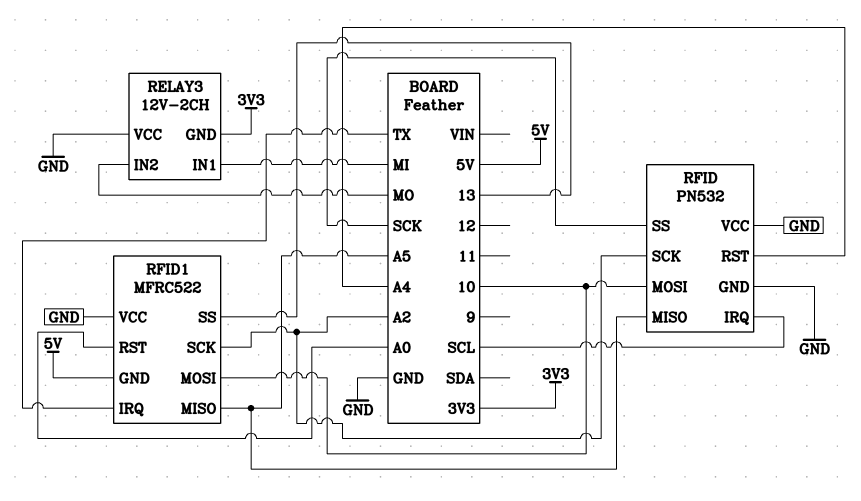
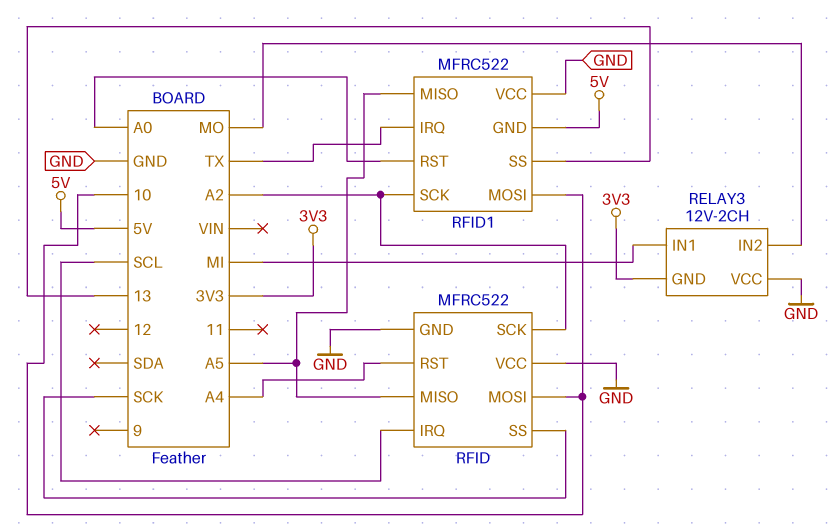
RFID: PN532 -> MFRC522

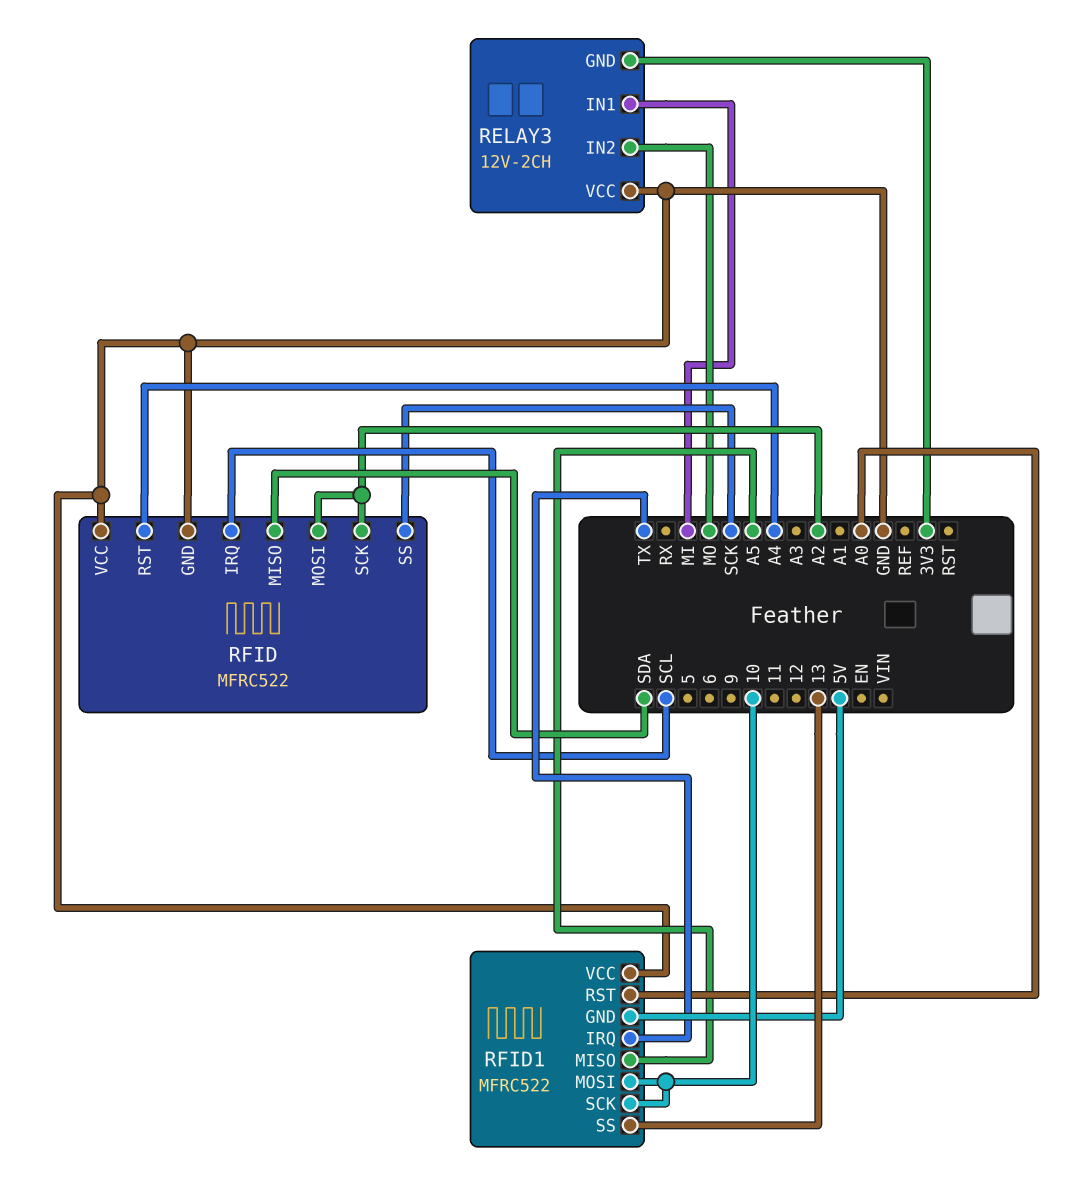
RFID pin MISO: A5 -> SDA
RFID pin MOSI: 10 -> A2
RFID1 pin SCK: A2 -> 10

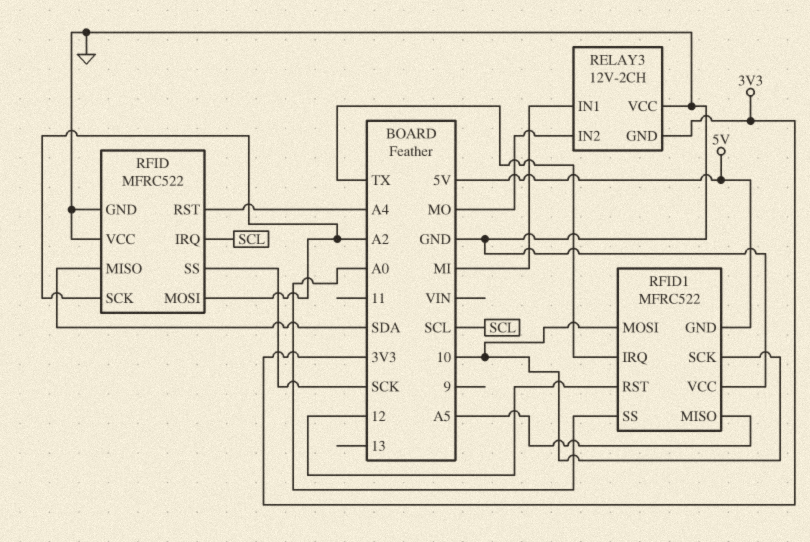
RFID1 pin RST: A0 -> 12
RFID1 pin SS: 13 -> A0

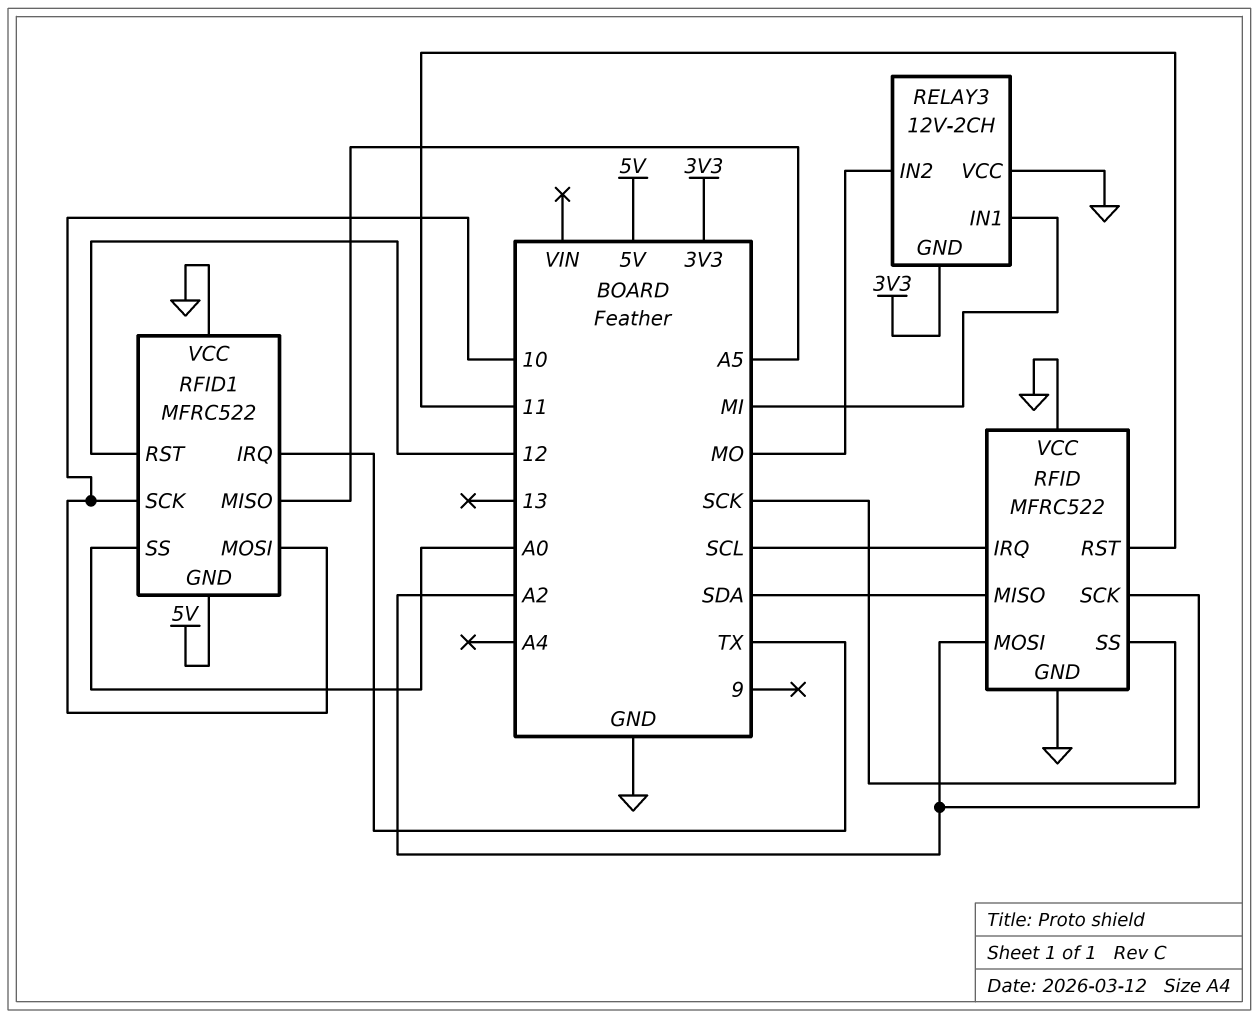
RFID pin RST: A4 -> 11

